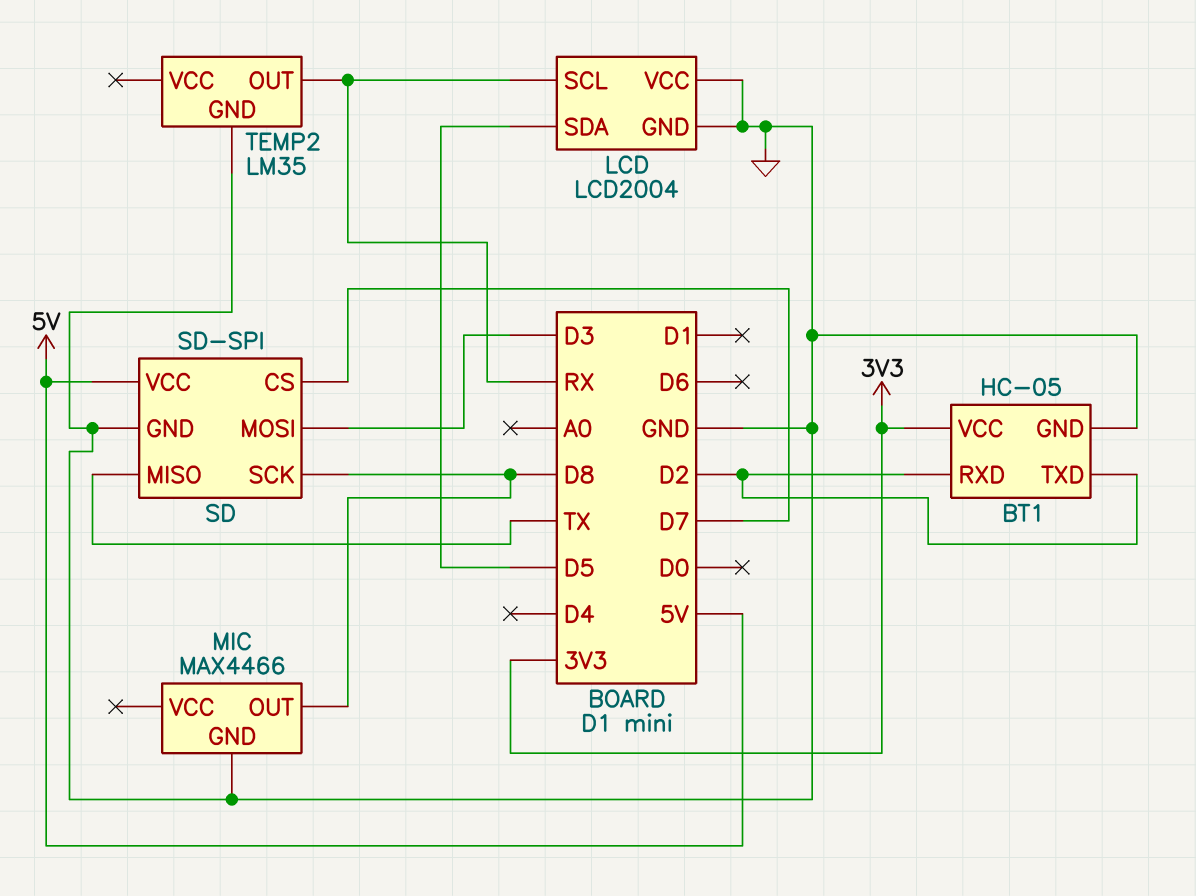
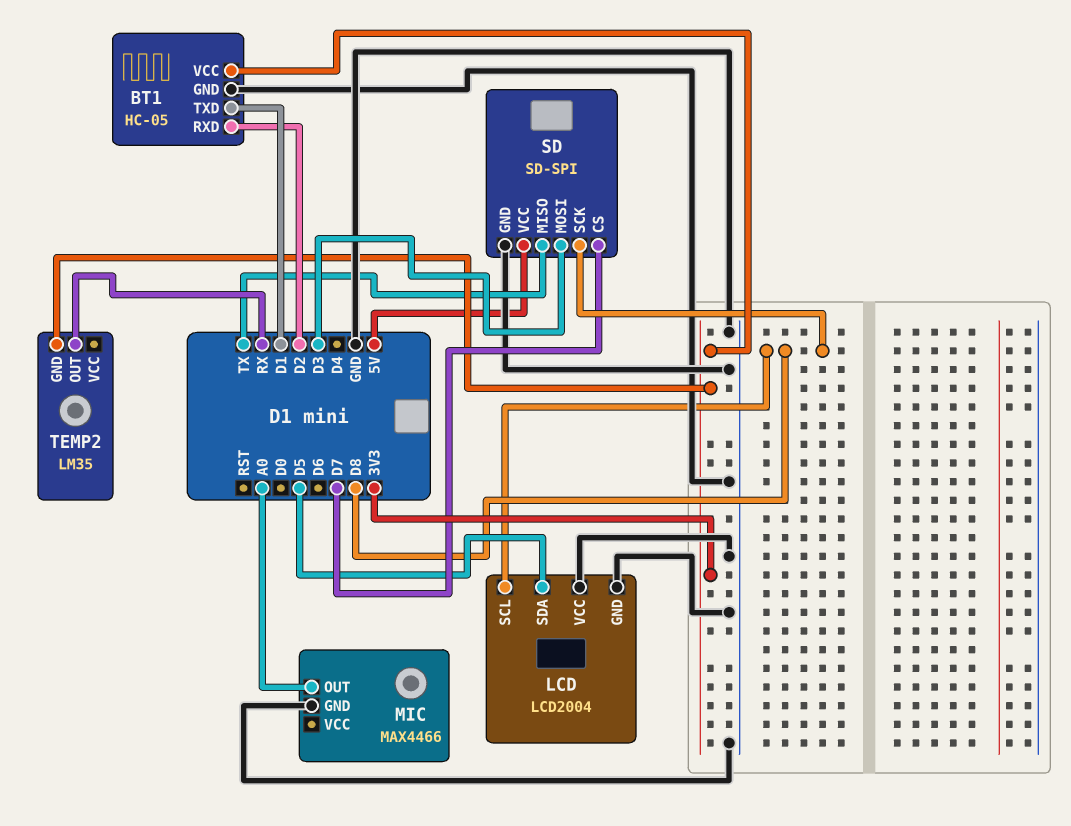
BT1 pin TXD: D2 -> D1
LCD pin SCL: RX -> D8
MIC pin OUT: D8 -> A0
TEMP2 pin GND: GND -> 3V3

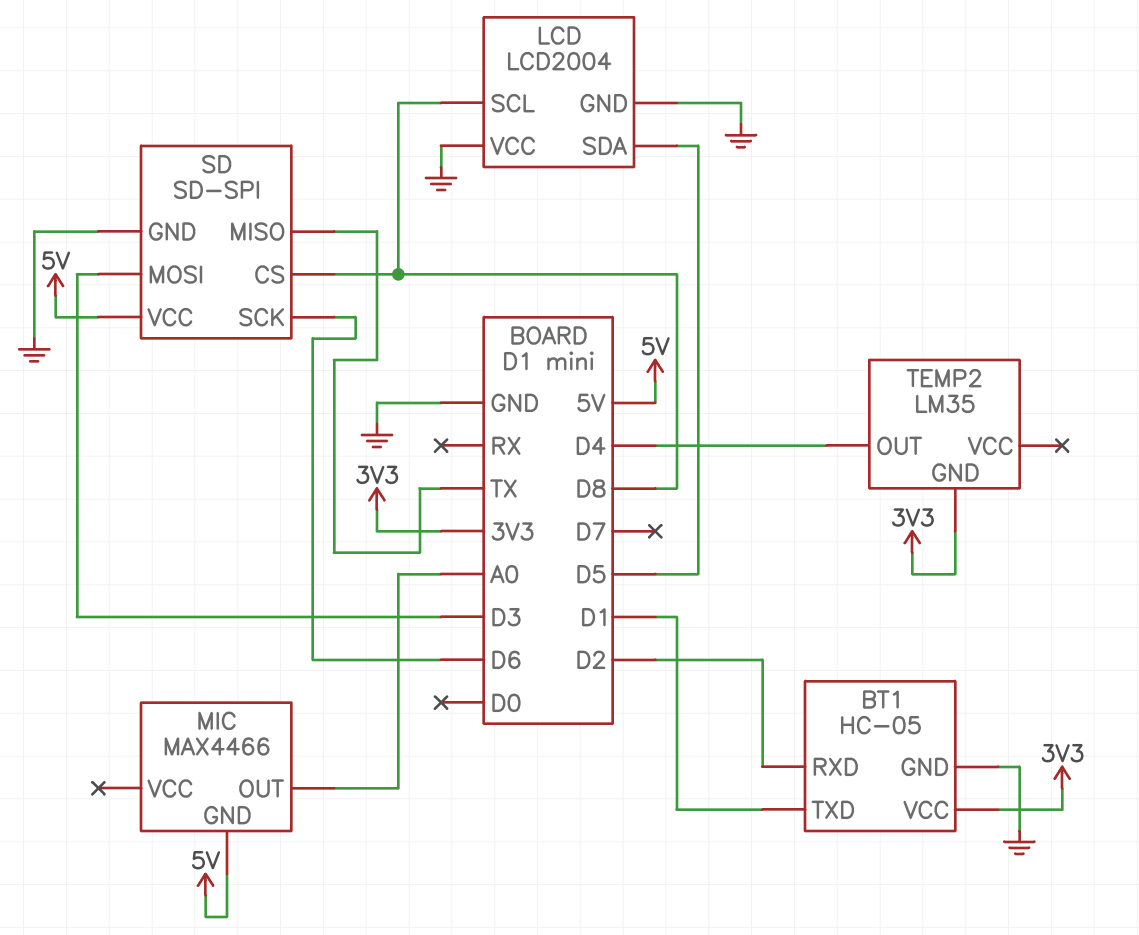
MIC pin GND: GND -> 5V
SD pin CS: D7 -> D8
SD pin SCK: D8 -> D6
TEMP2 pin OUT: RX -> D4

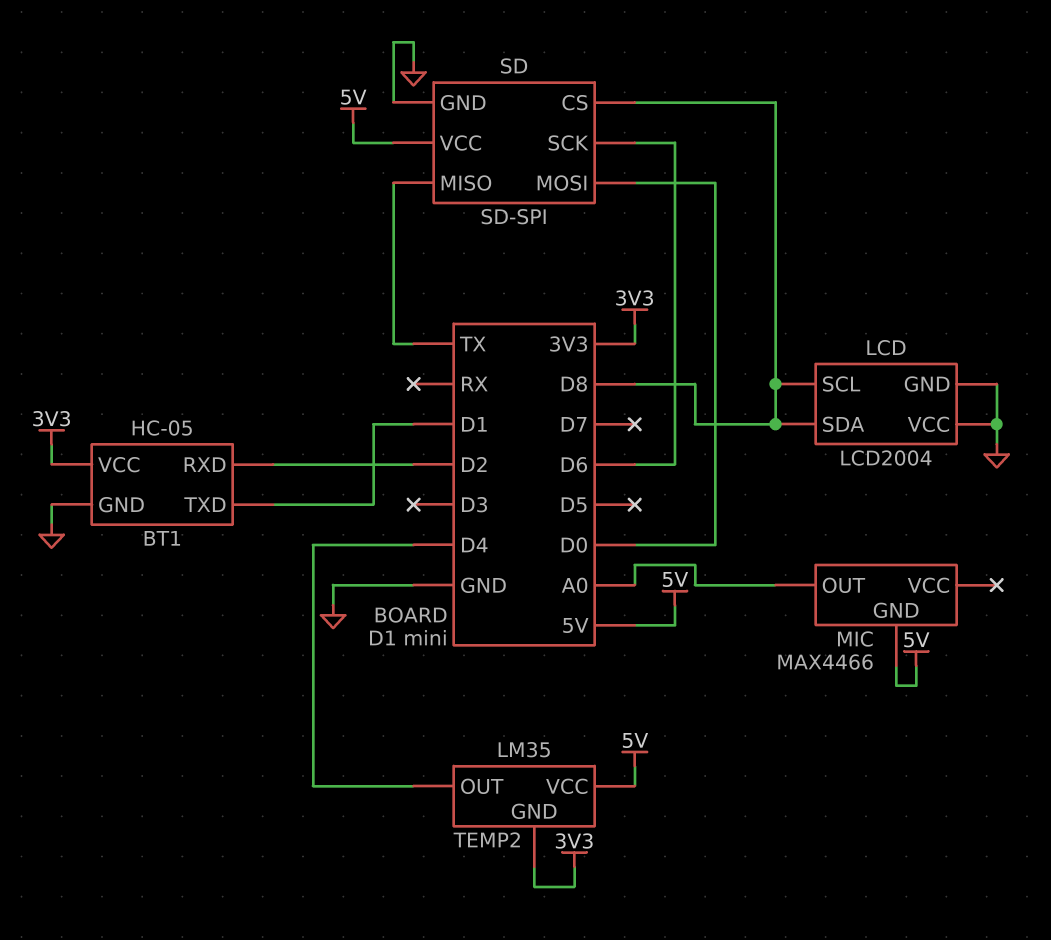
LCD pin SDA: D5 -> D8
SD pin MOSI: D3 -> D0
TEMP2 pin VCC: none -> 5V

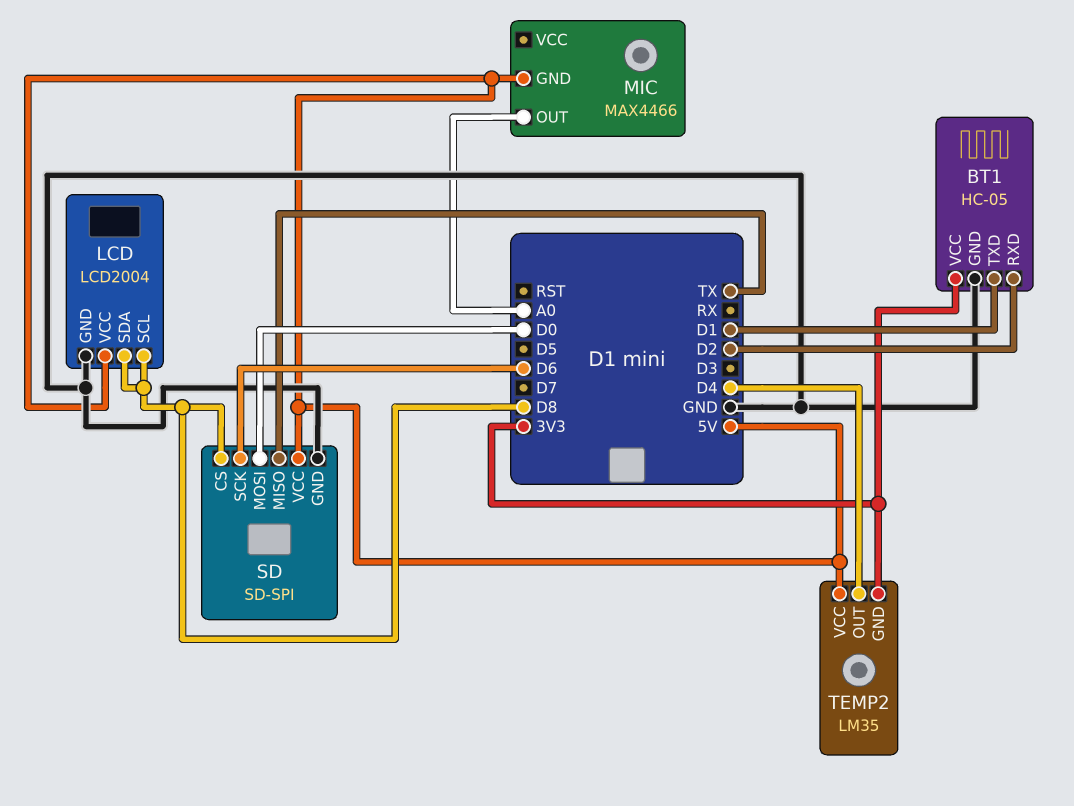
LCD pin VCC: GND -> 5V

